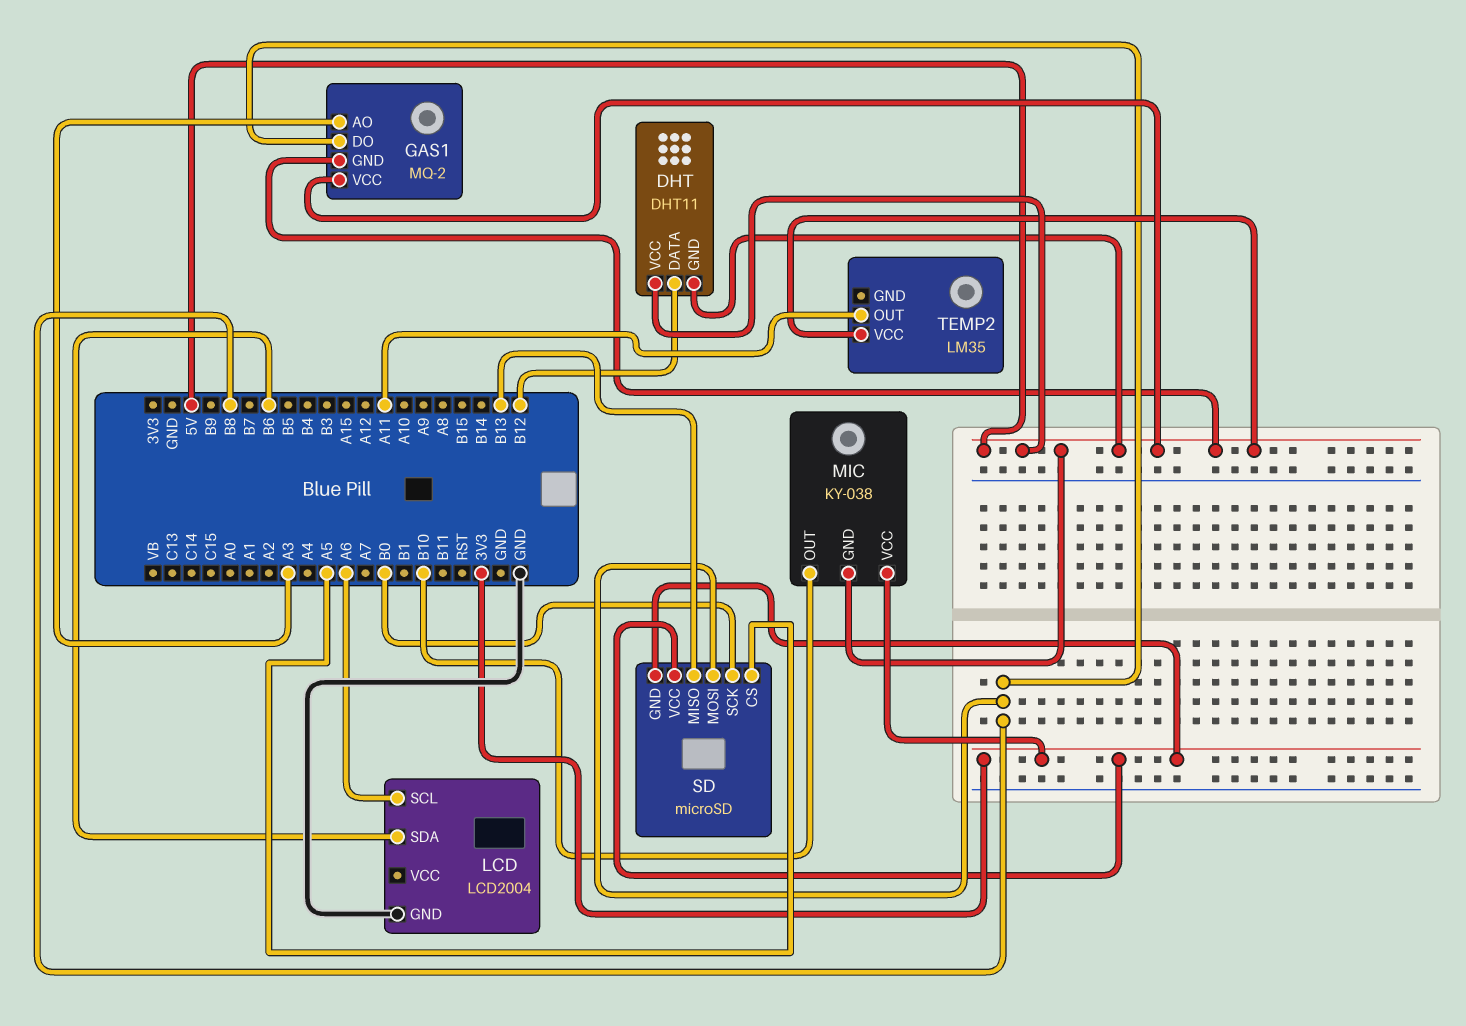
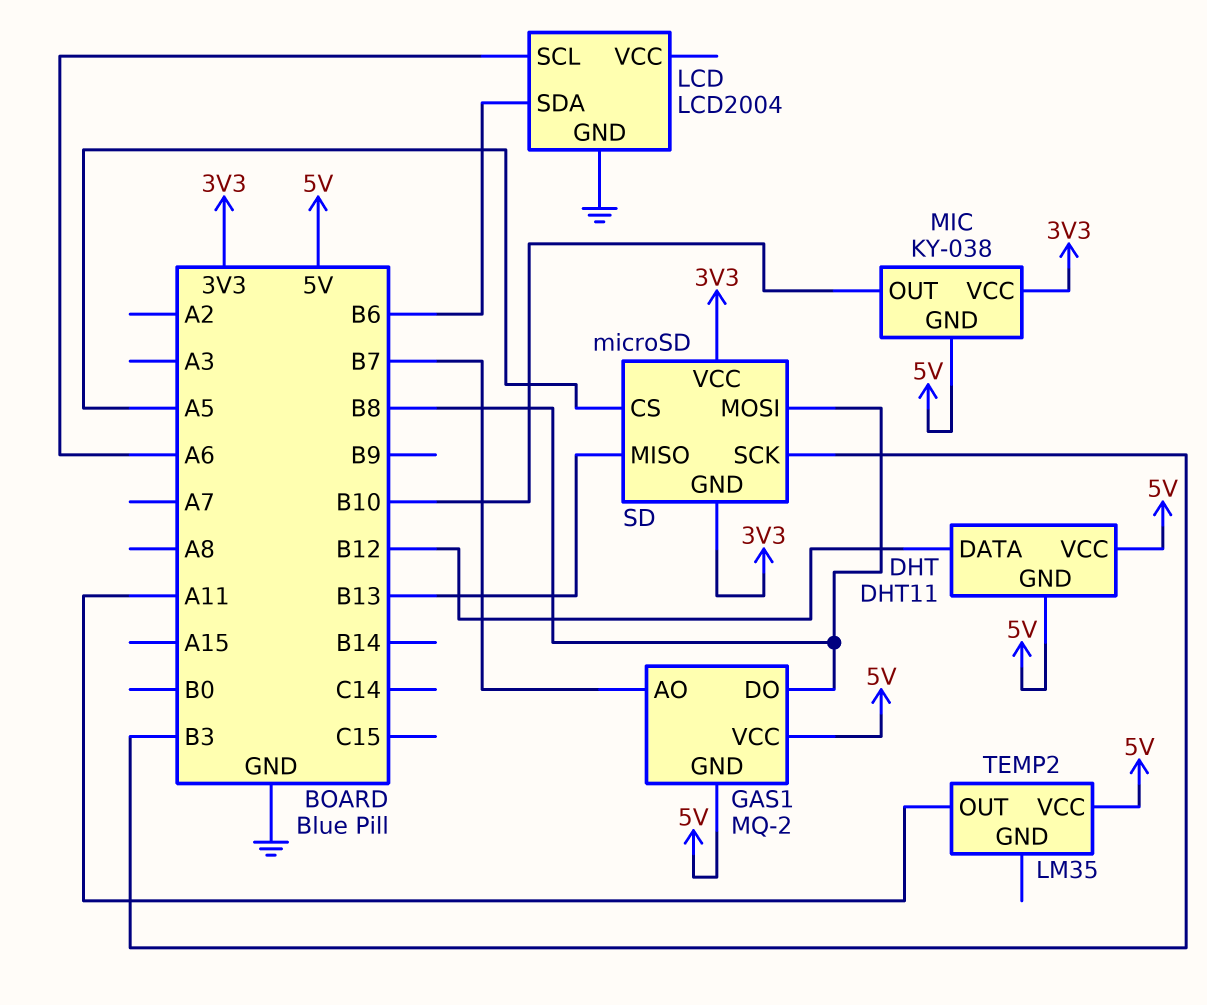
GAS1 pin AO: A3 -> B7
SD pin SCK: B0 -> B3

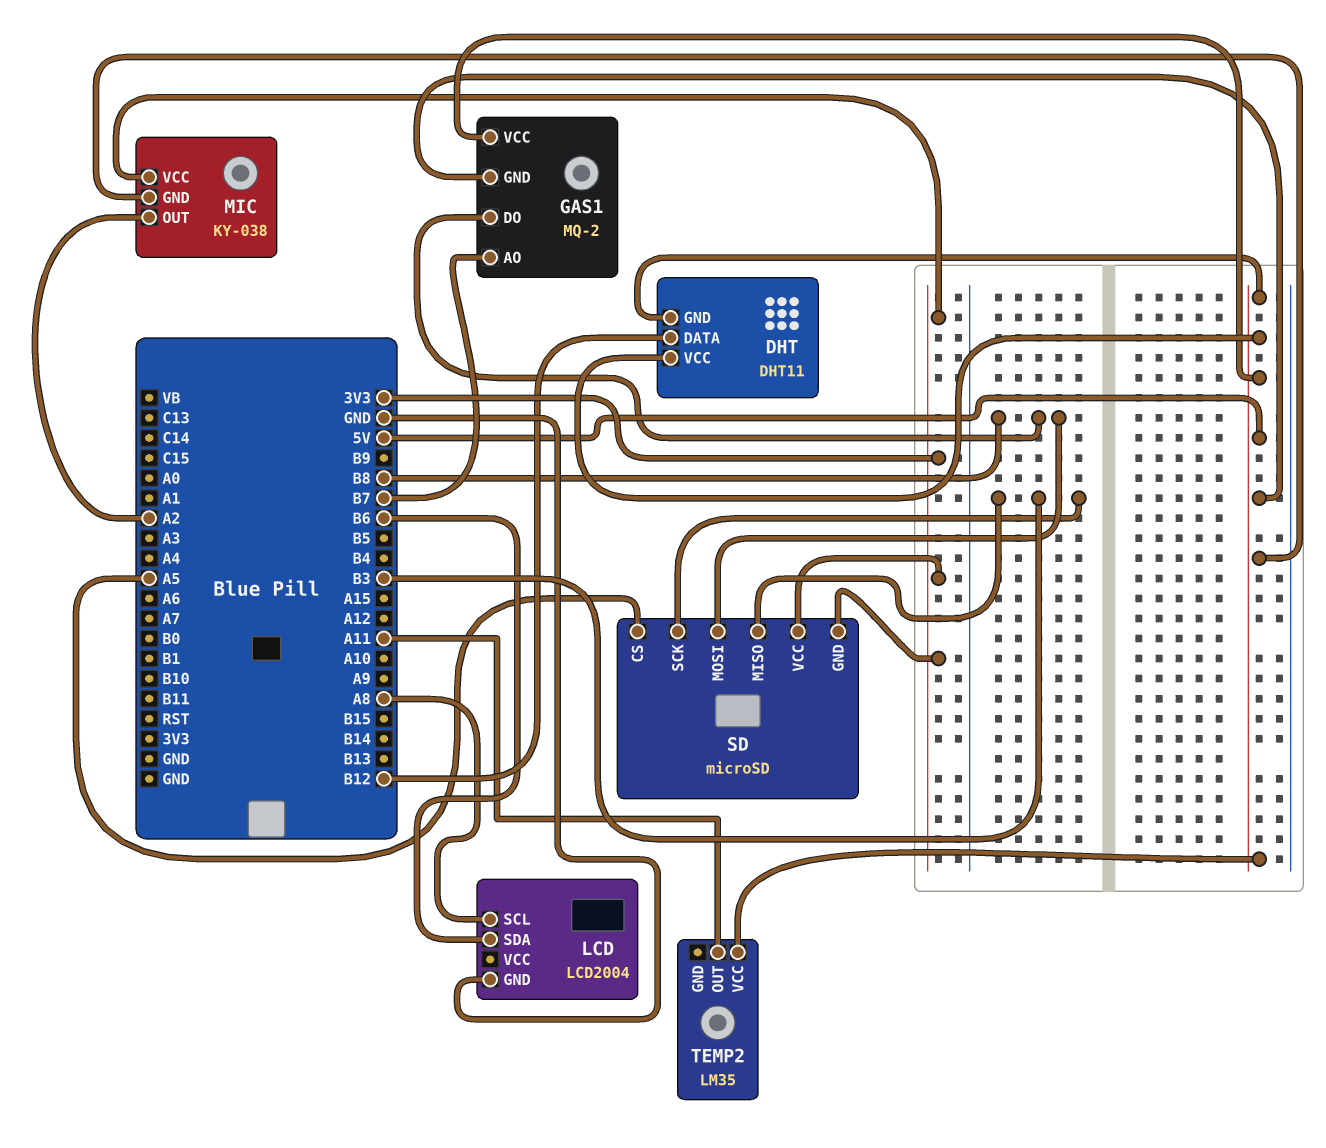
LCD pin SCL: A6 -> A8
MIC pin OUT: B10 -> A2
SD pin MISO: B13 -> B3

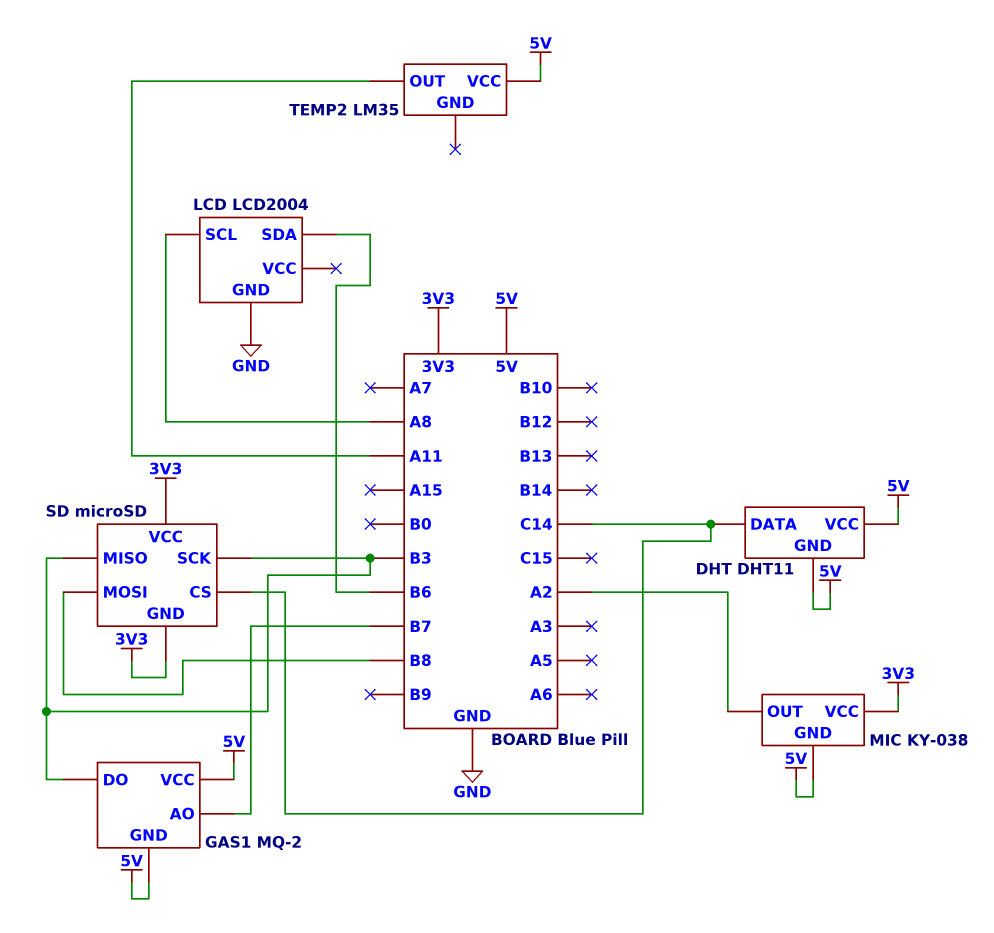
DHT pin DATA: B12 -> C14
GAS1 pin DO: B8 -> B3
SD pin CS: A5 -> C14

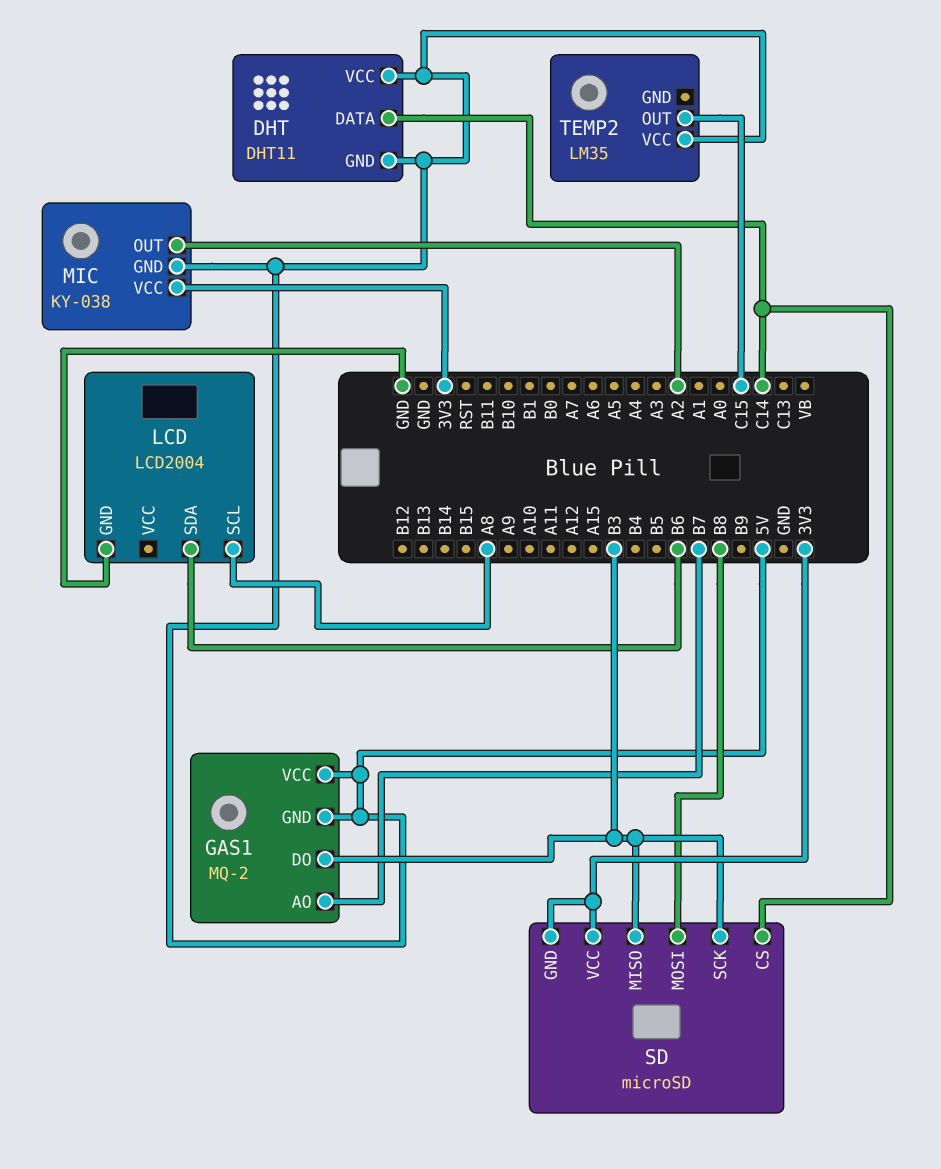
TEMP2 pin OUT: A11 -> C15

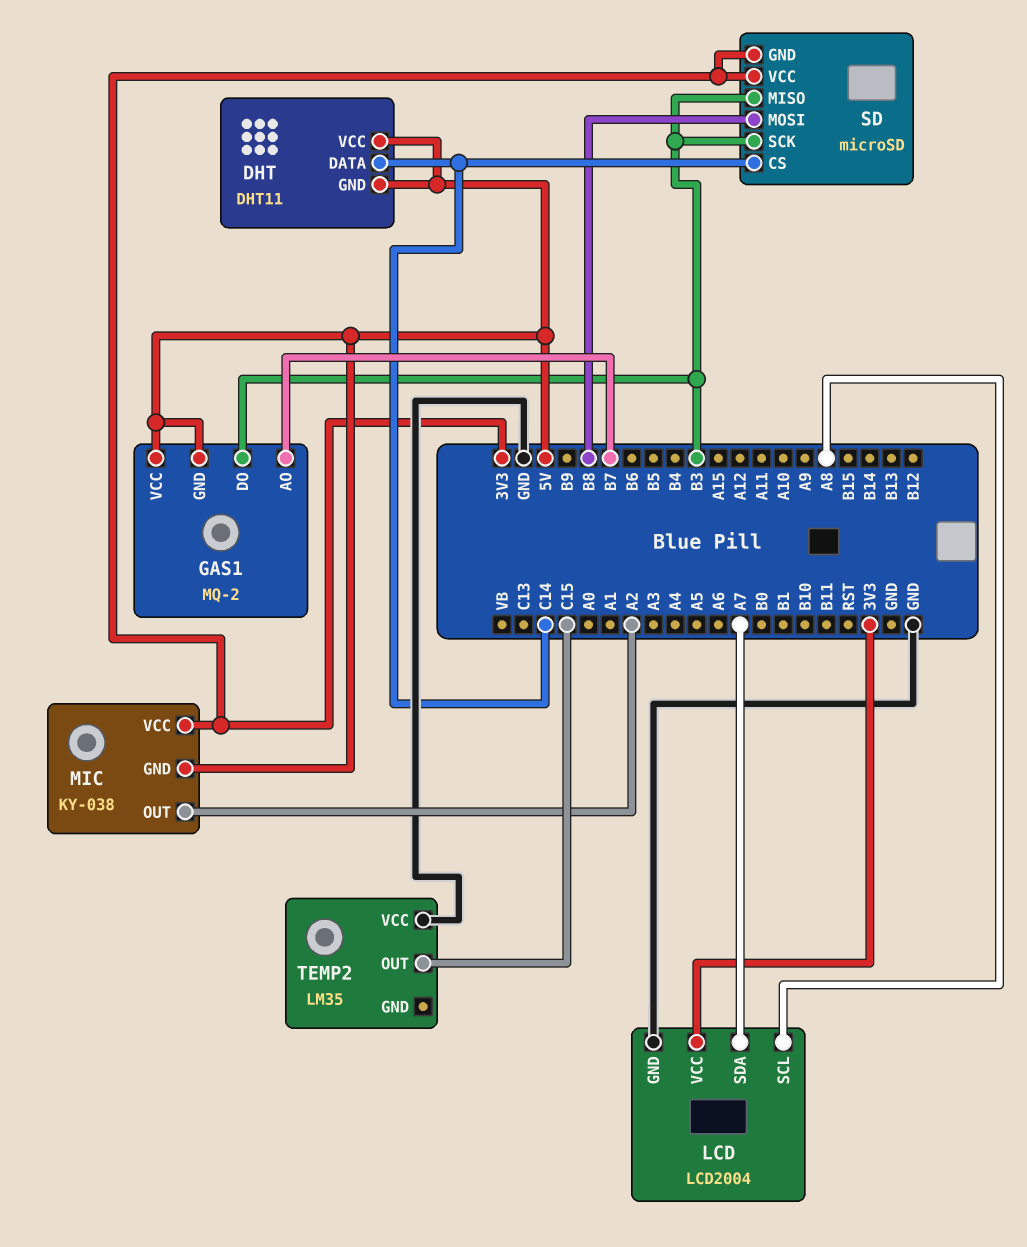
LCD pin SDA: B6 -> A7
LCD pin VCC: none -> 3V3
TEMP2 pin VCC: 5V -> GND

